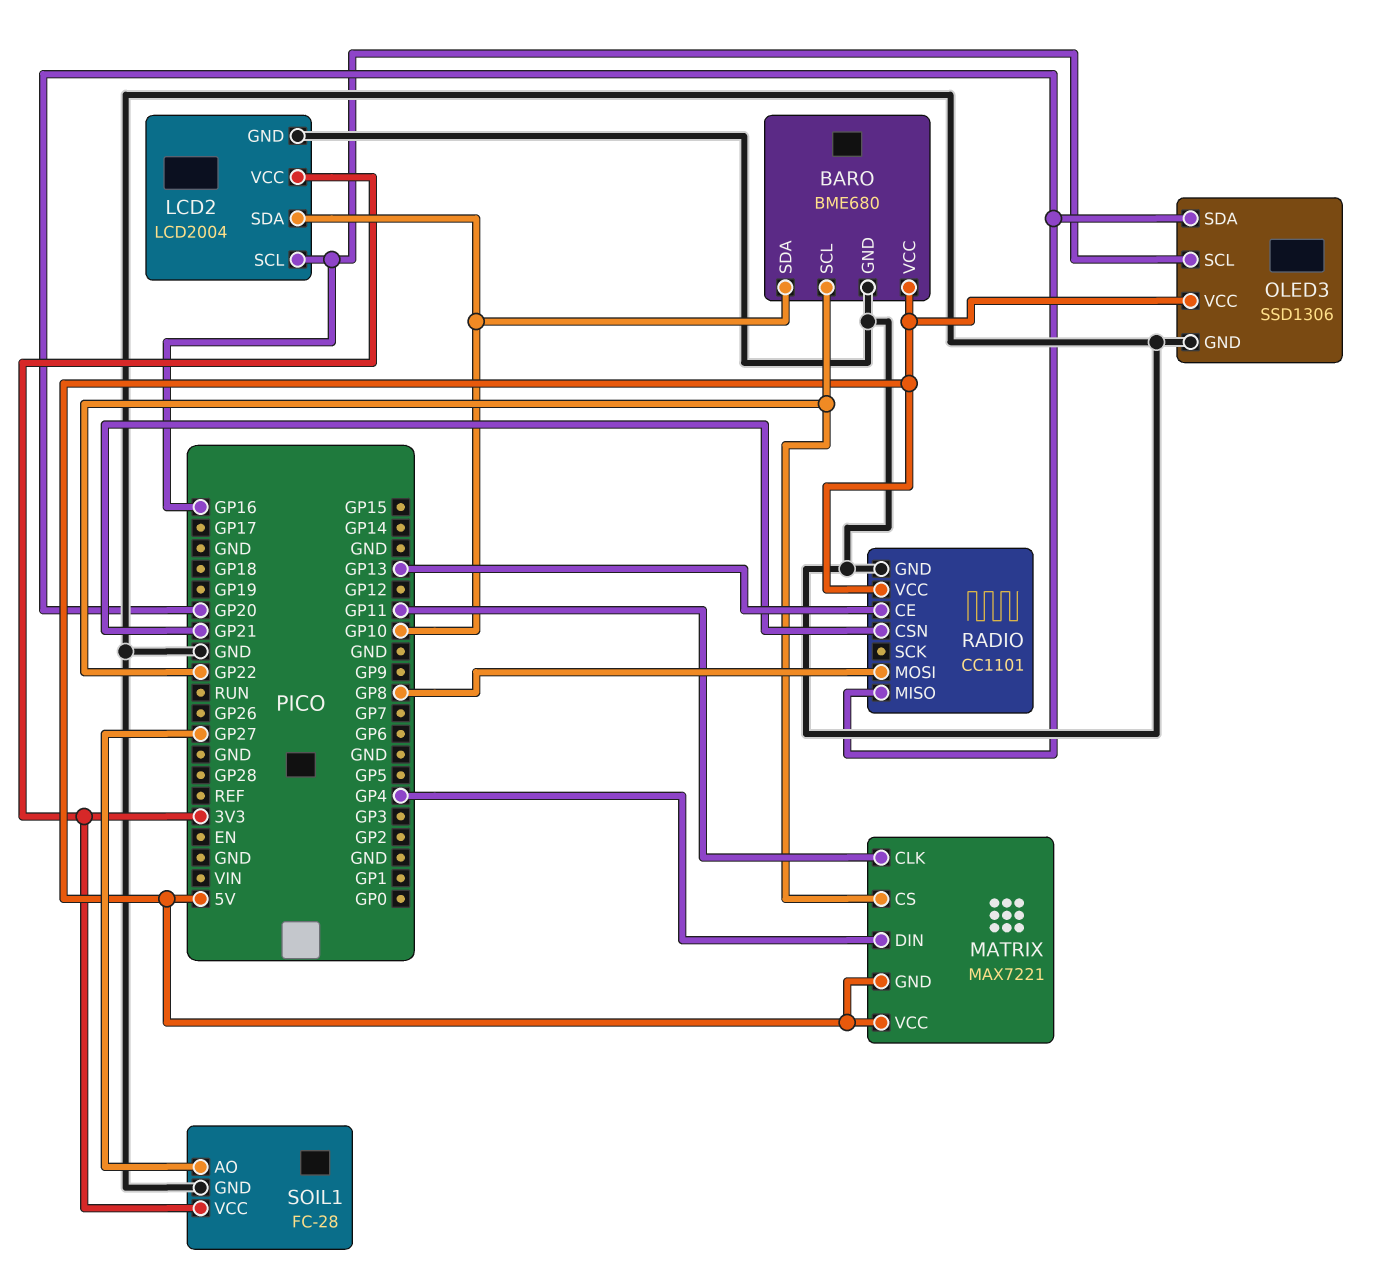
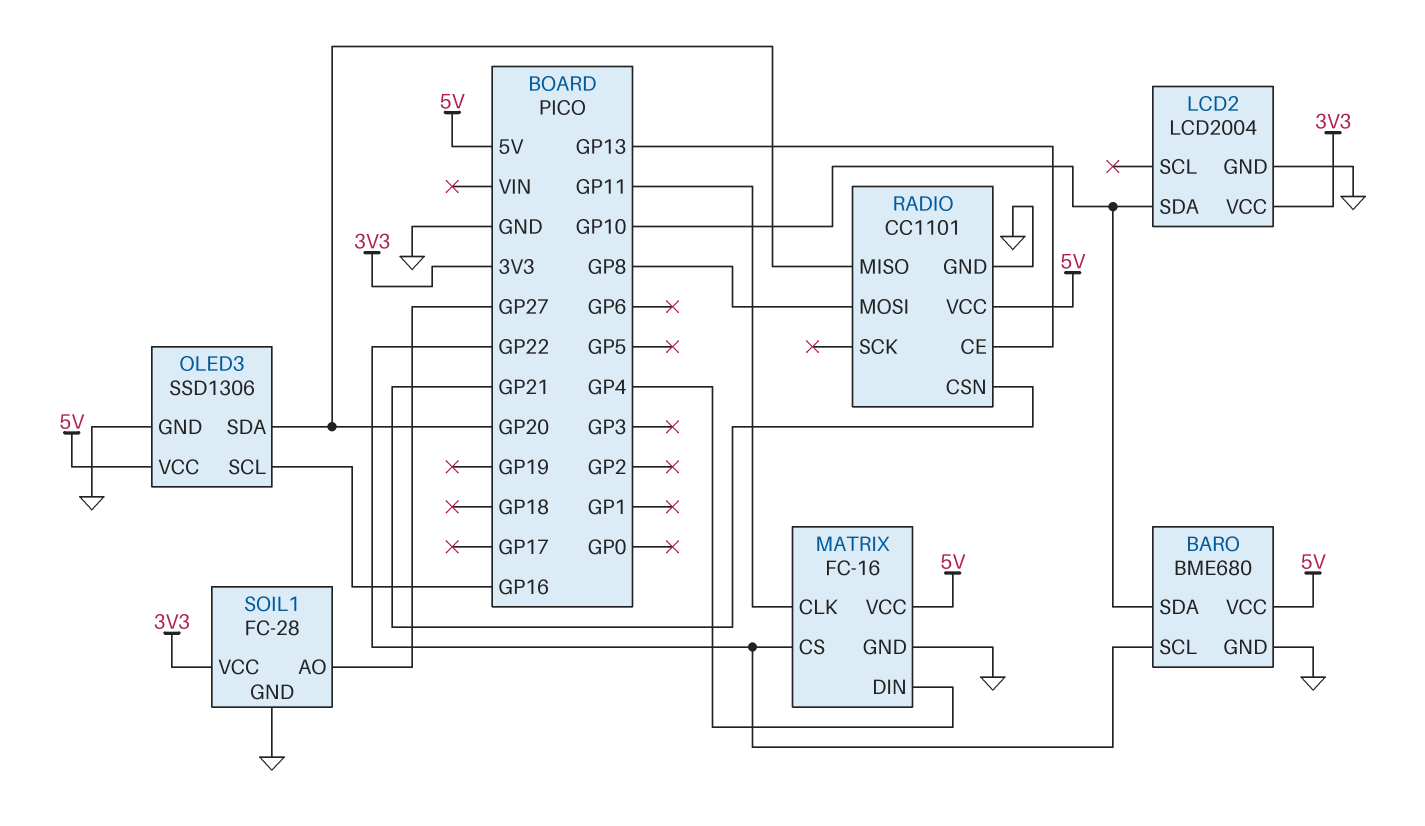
LCD2 pin SCL: GP16 -> none
MATRIX: MAX7221 -> FC-16
MATRIX pin GND: 5V -> GND

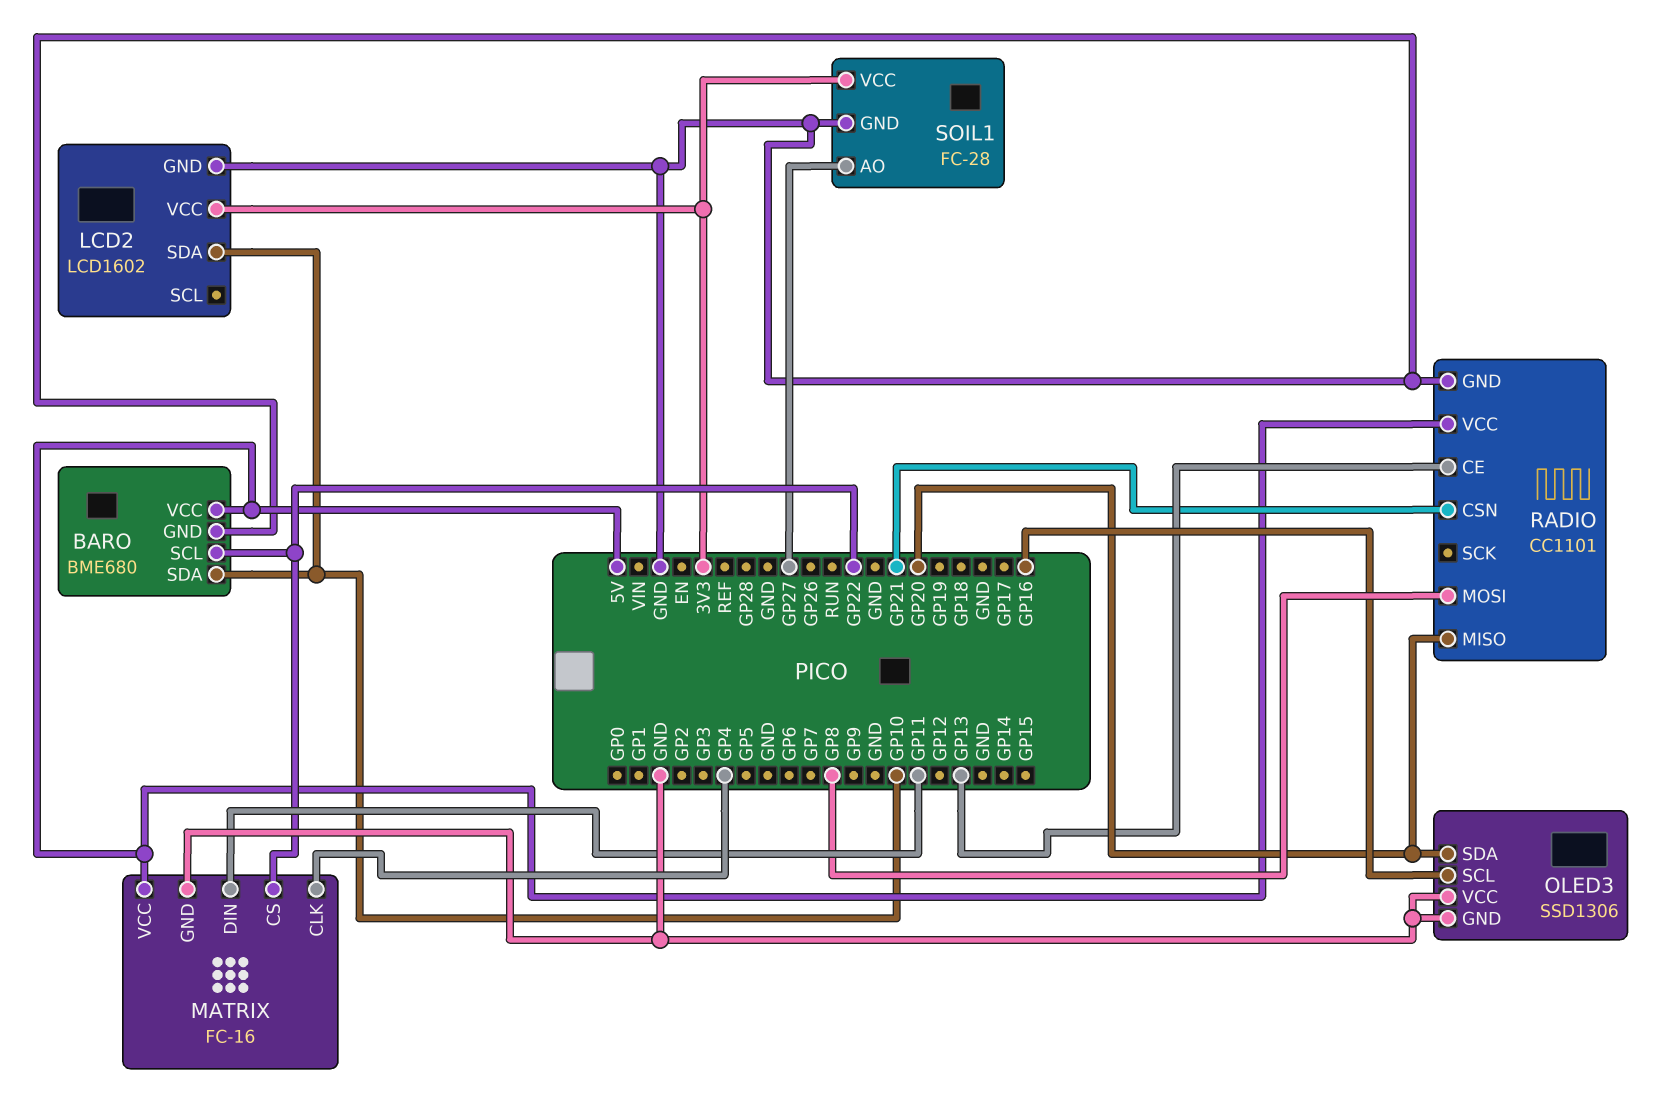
LCD2: LCD2004 -> LCD1602
MATRIX pin CLK: GP11 -> GP4
MATRIX pin DIN: GP4 -> GP11
OLED3 pin VCC: 5V -> GND

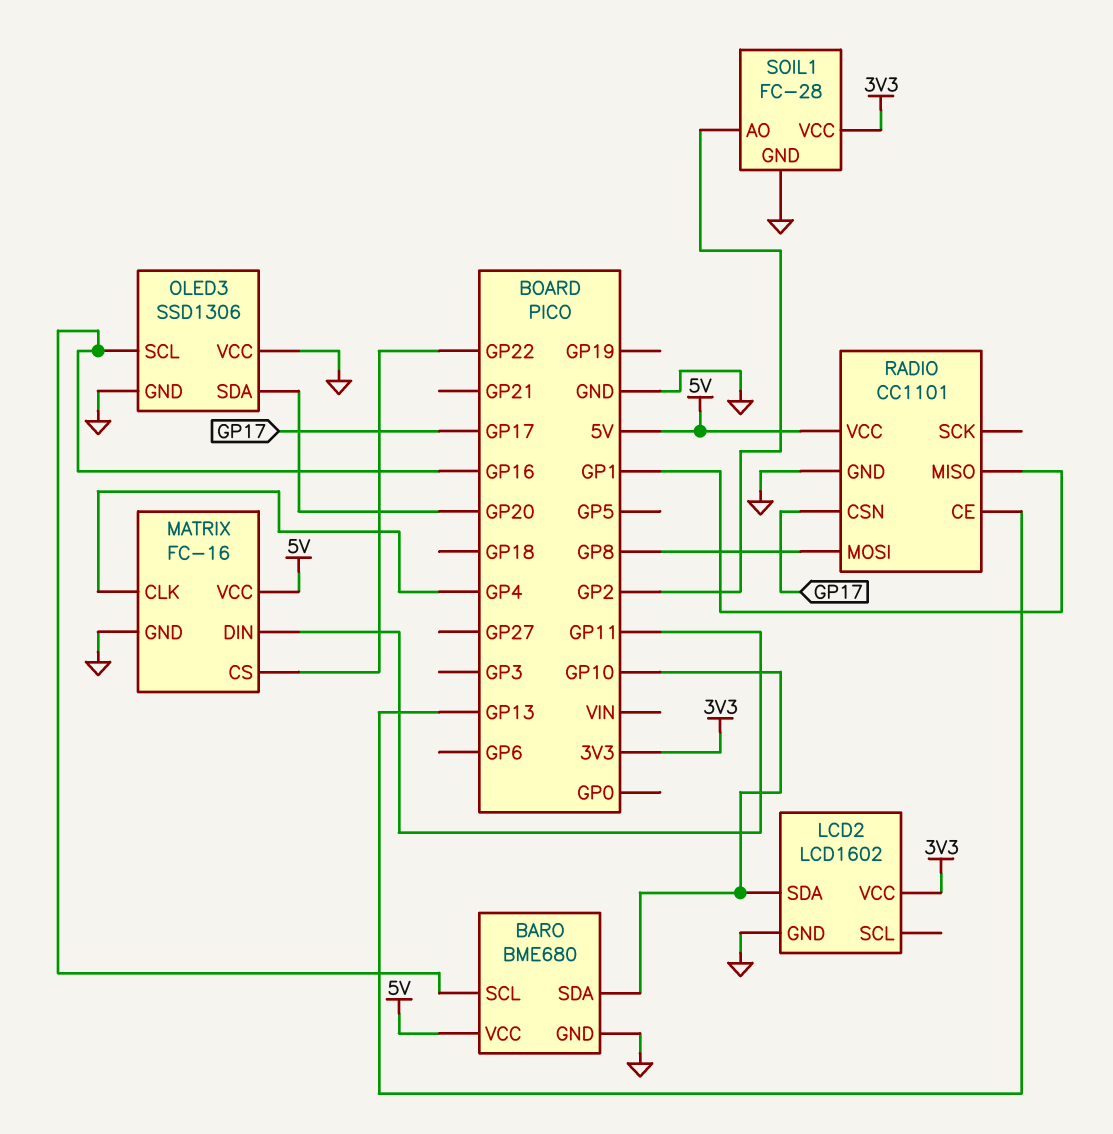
BARO pin SCL: GP22 -> GP16
RADIO pin CSN: GP21 -> GP17
RADIO pin MISO: GP20 -> GP1
SOIL1 pin AO: GP27 -> GP2

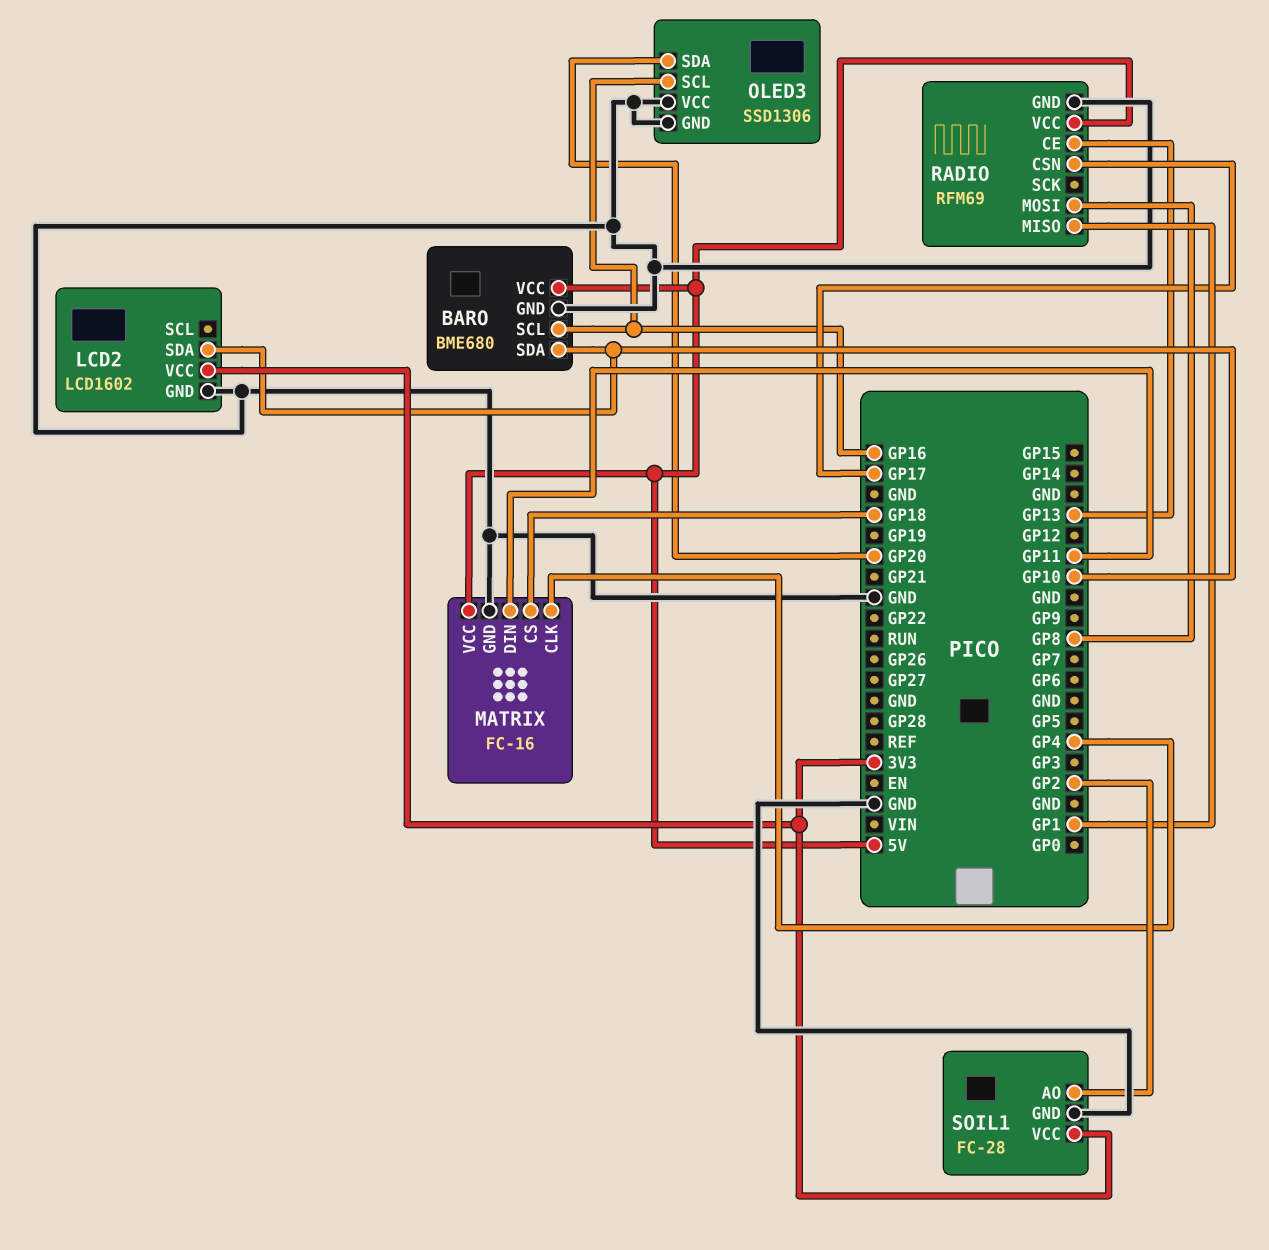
MATRIX pin CS: GP22 -> GP18
RADIO: CC1101 -> RFM69

